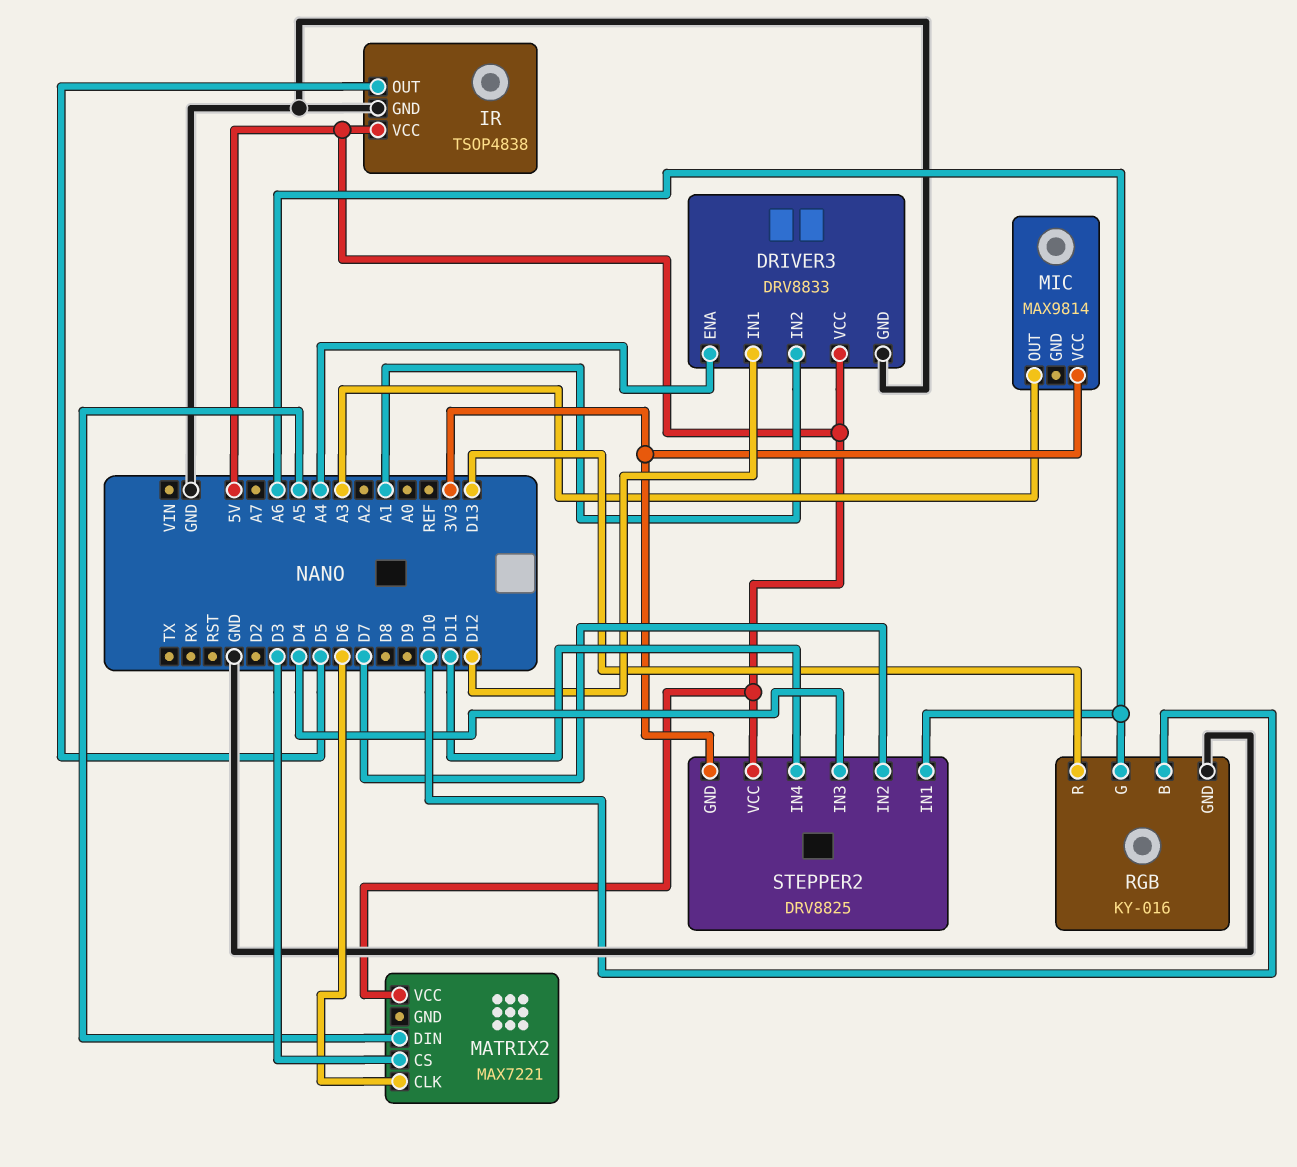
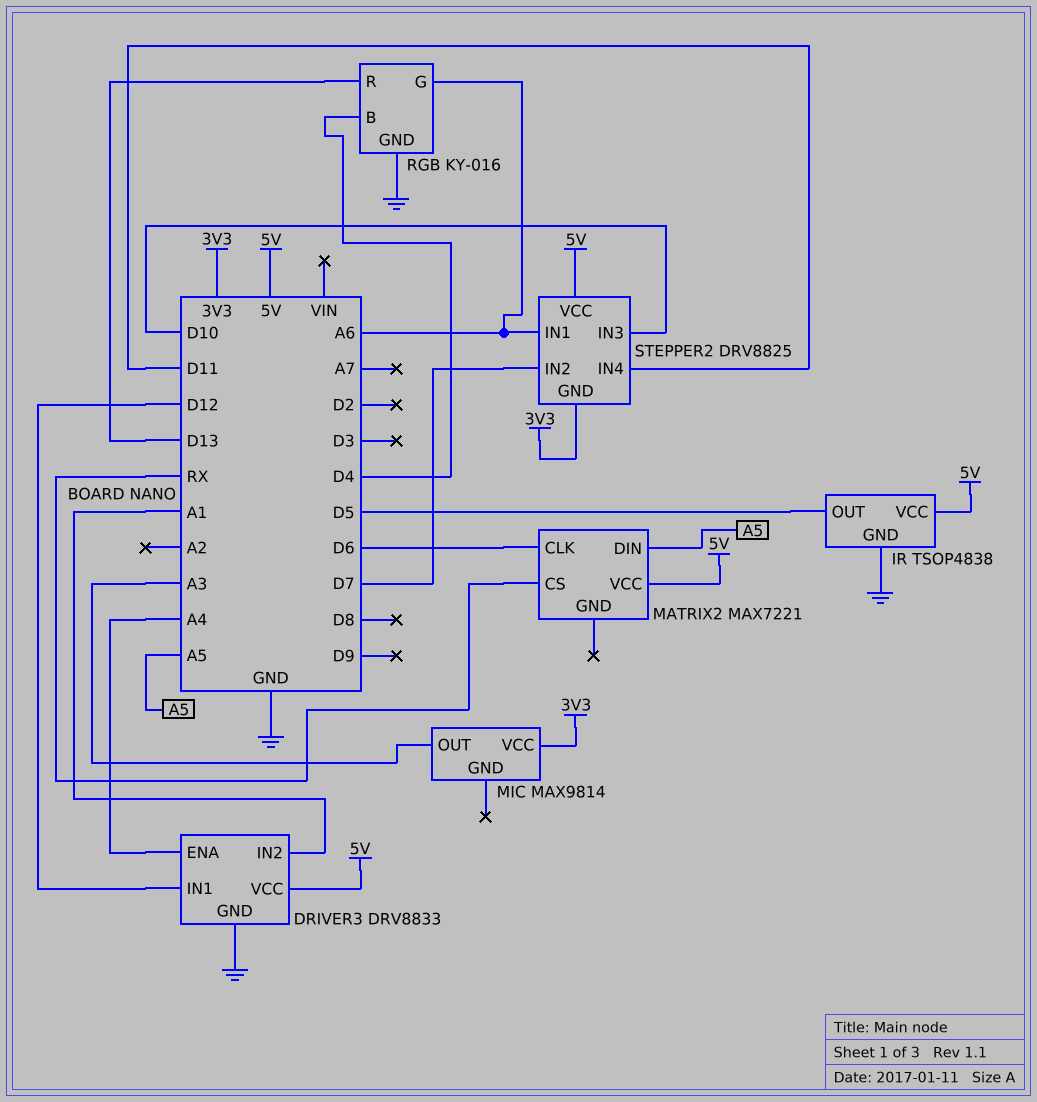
MATRIX2 pin CS: D3 -> RX
RGB pin B: D10 -> D4
STEPPER2 pin IN3: D4 -> D10

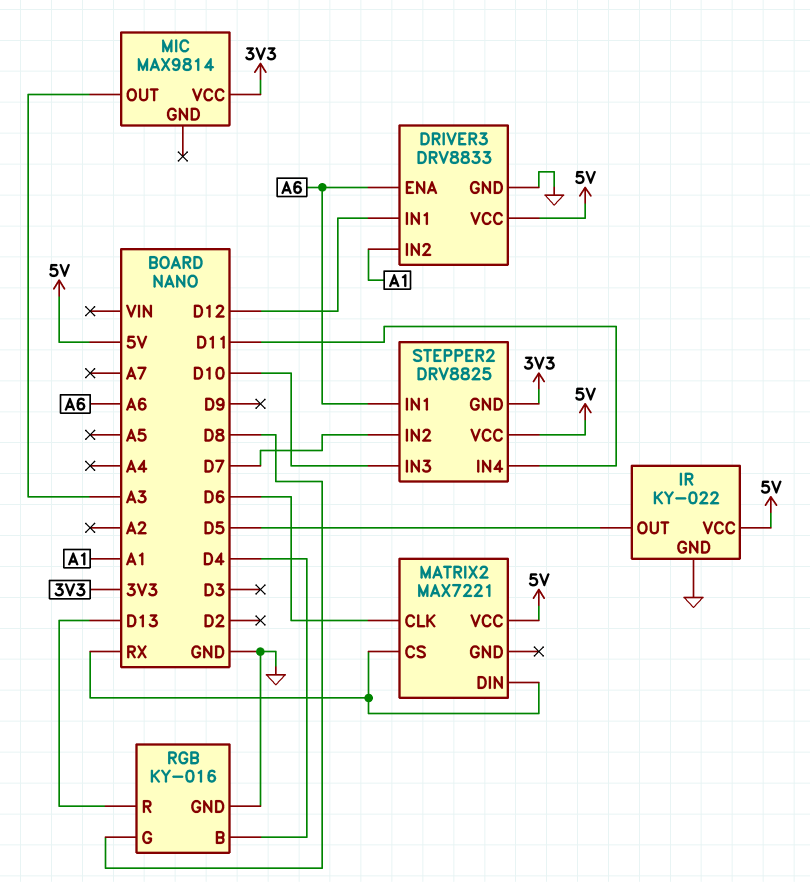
DRIVER3 pin ENA: A4 -> A6
IR: TSOP4838 -> KY-022
MATRIX2 pin DIN: A5 -> RX
RGB pin G: A6 -> D8

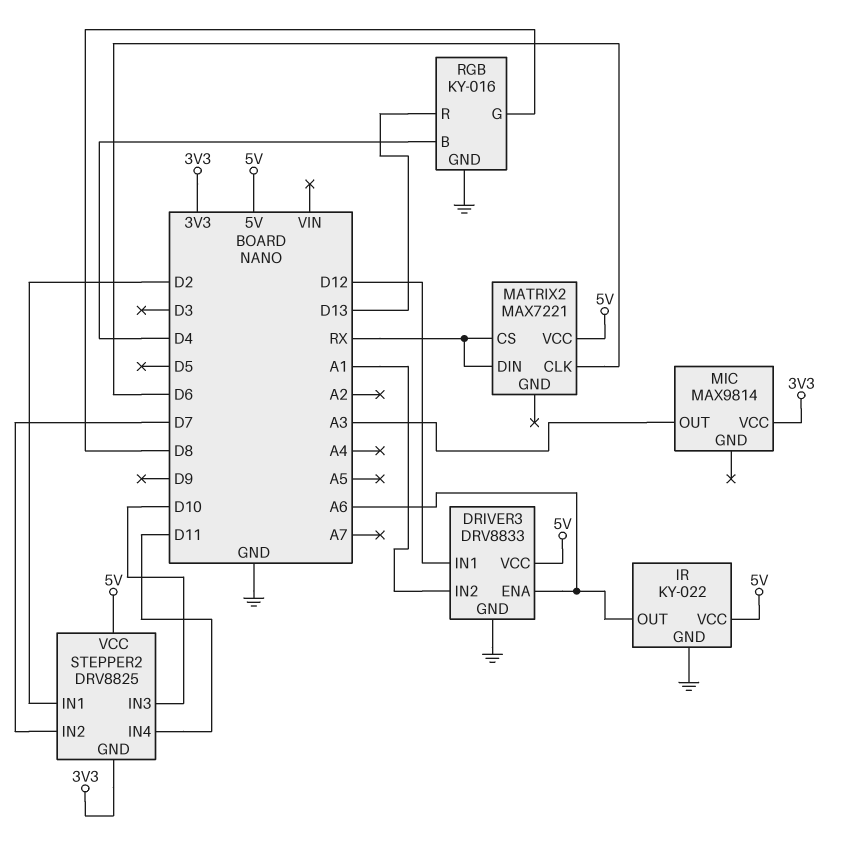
IR pin OUT: D5 -> A6
STEPPER2 pin IN1: A6 -> D2

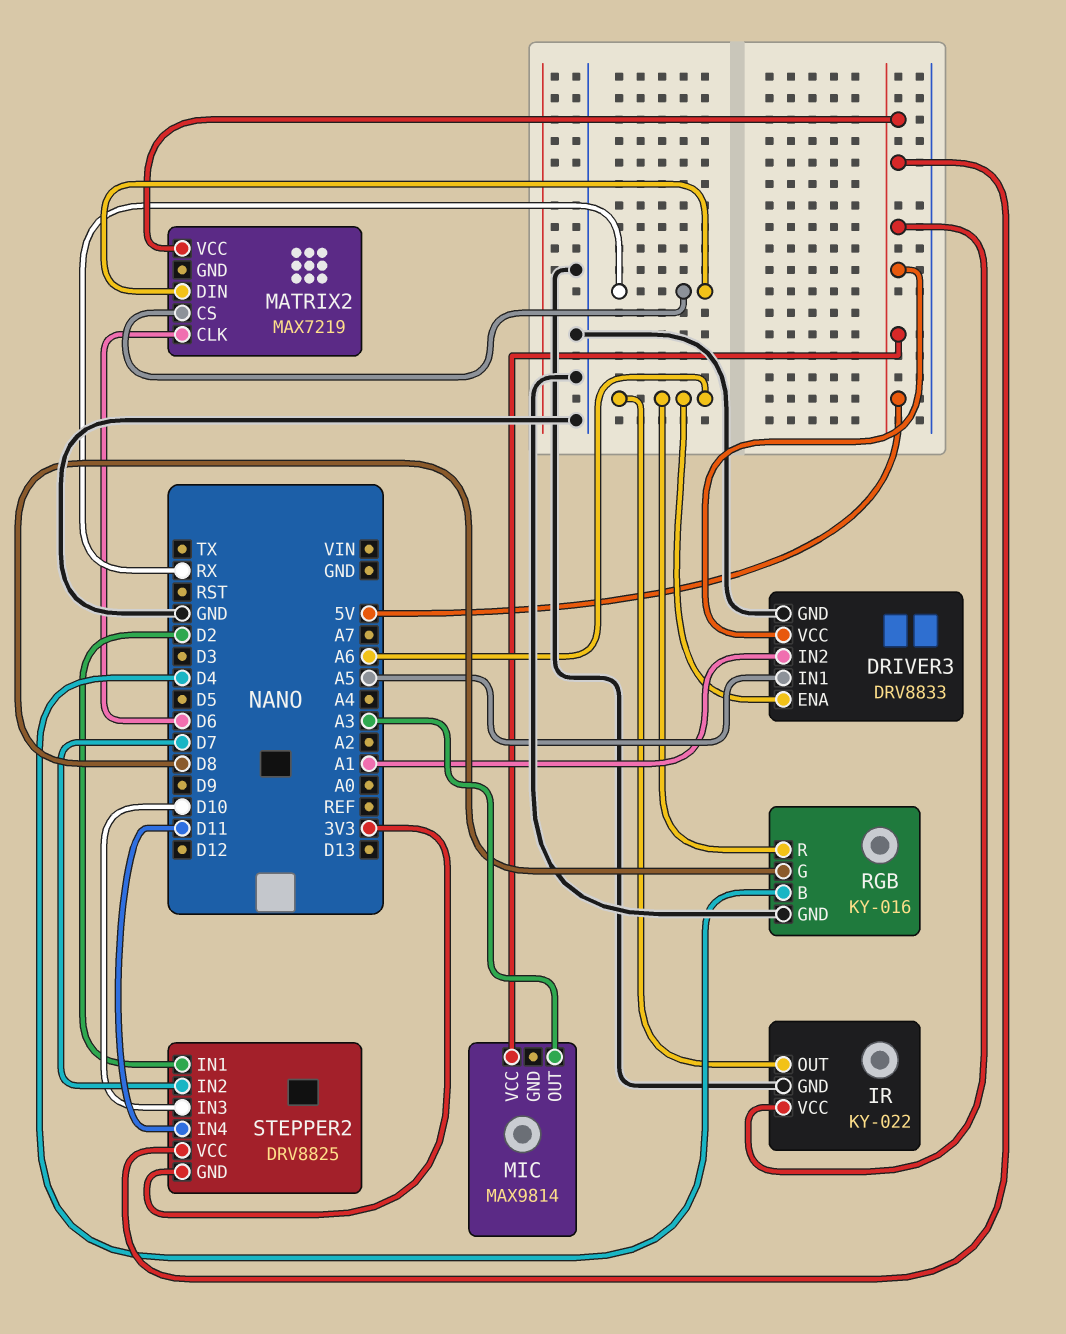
DRIVER3 pin IN1: D12 -> A5
MATRIX2: MAX7221 -> MAX7219
MIC pin VCC: 3V3 -> 5V
RGB pin R: D13 -> A6

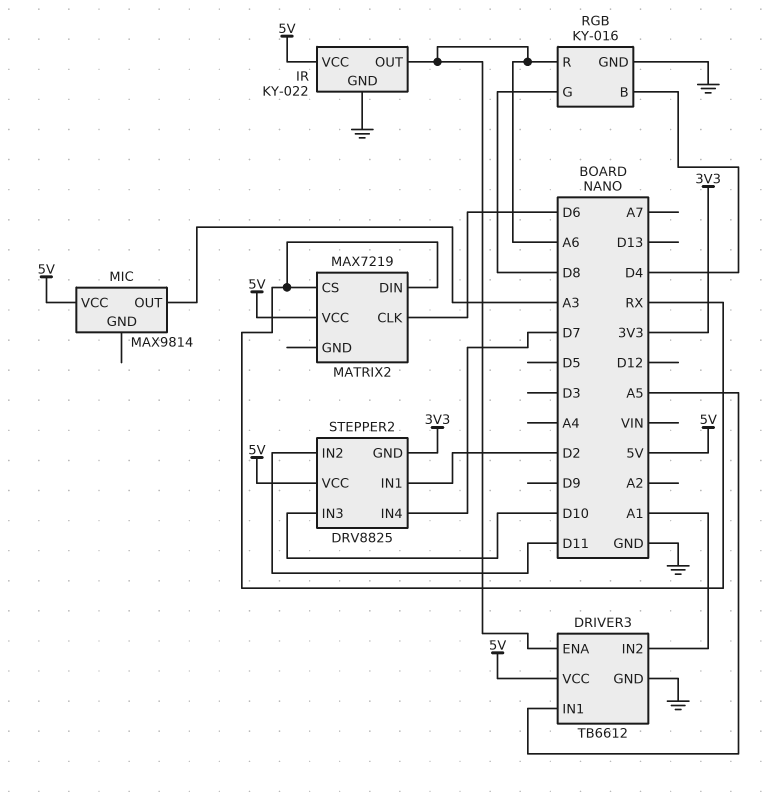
DRIVER3: DRV8833 -> TB6612
STEPPER2 pin IN2: D7 -> D11
STEPPER2 pin IN4: D11 -> D7

